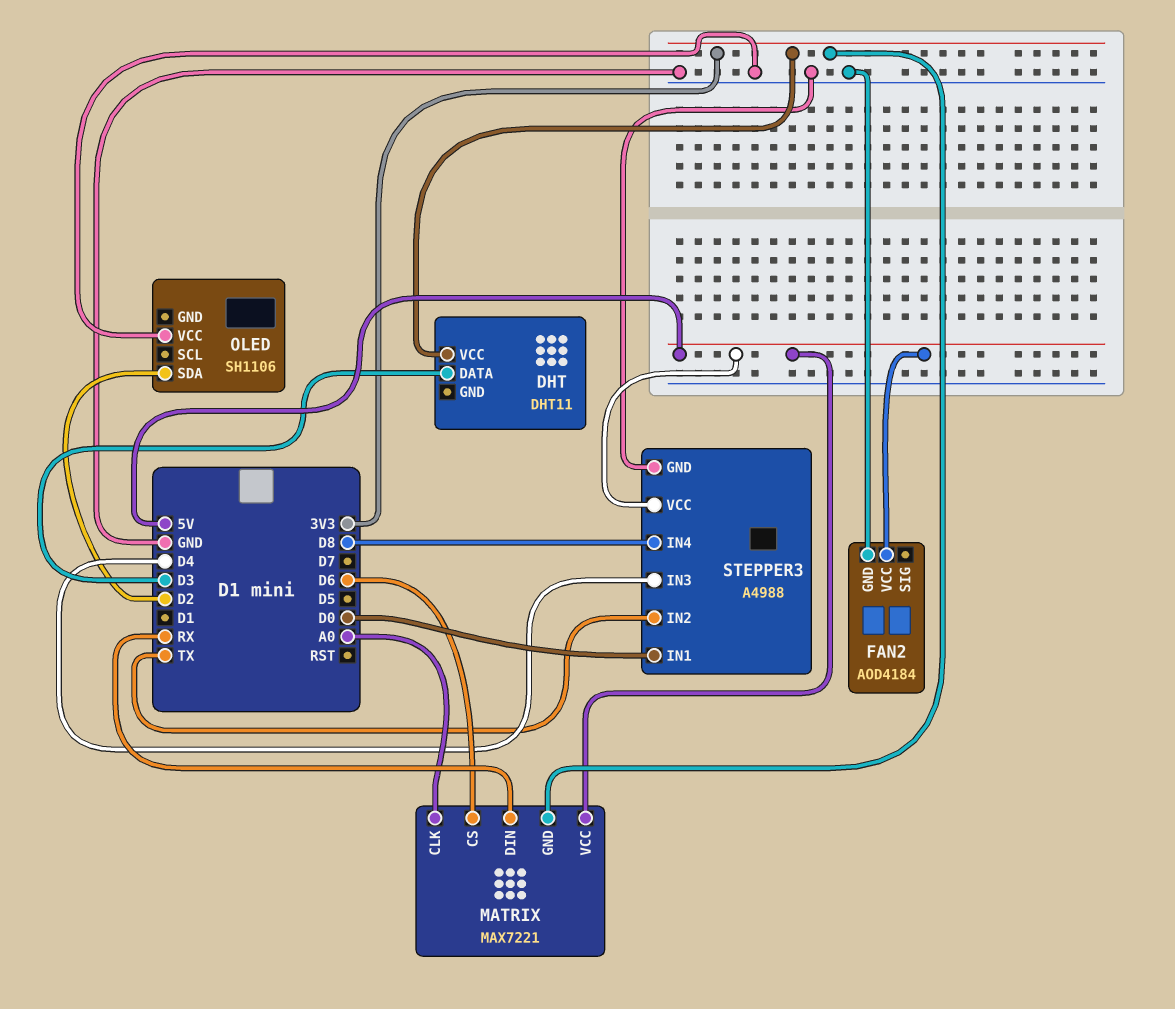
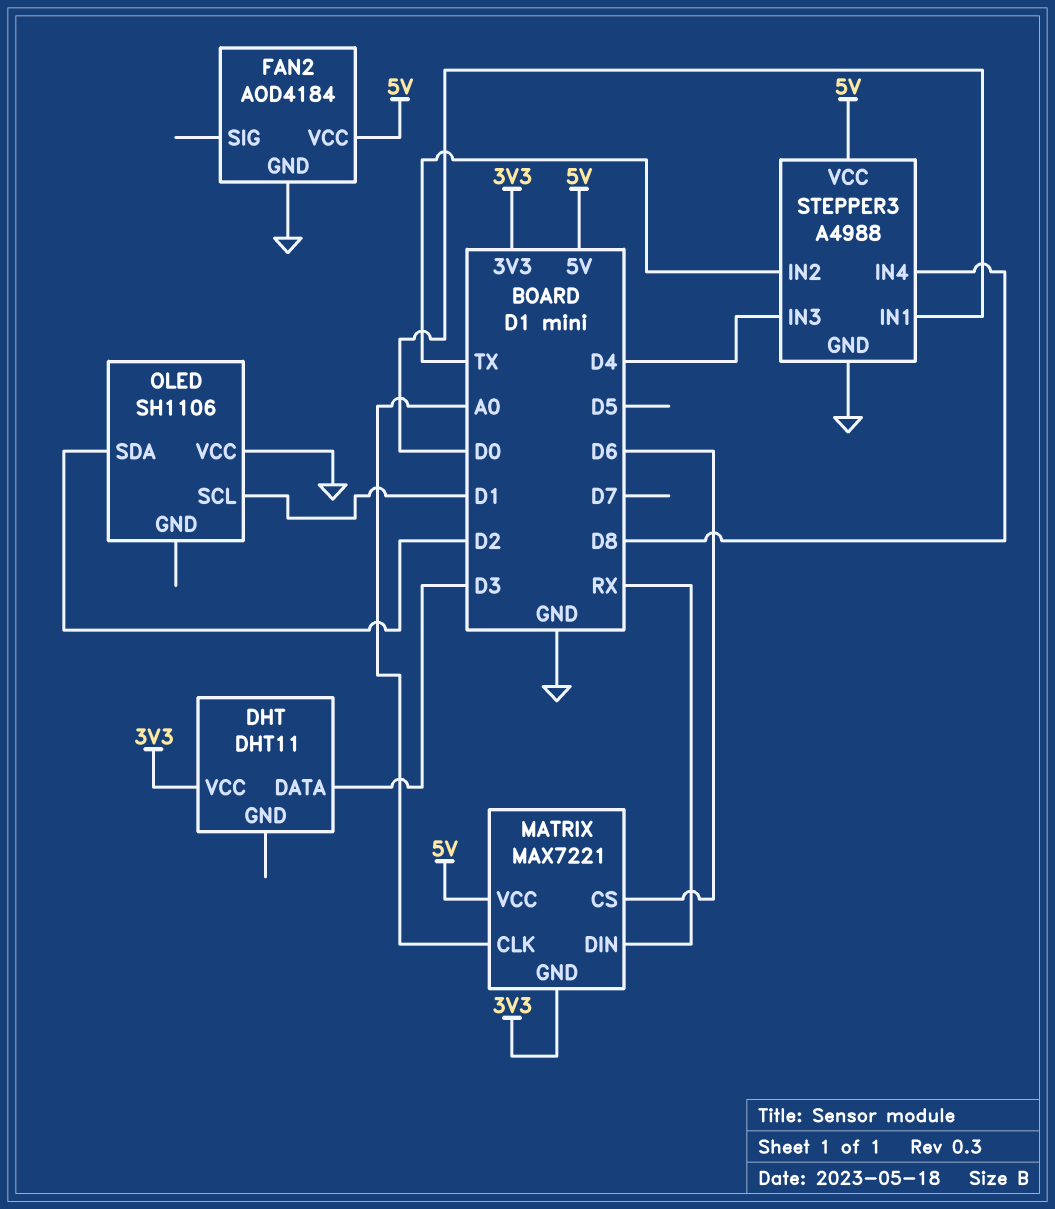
OLED pin SCL: none -> D1

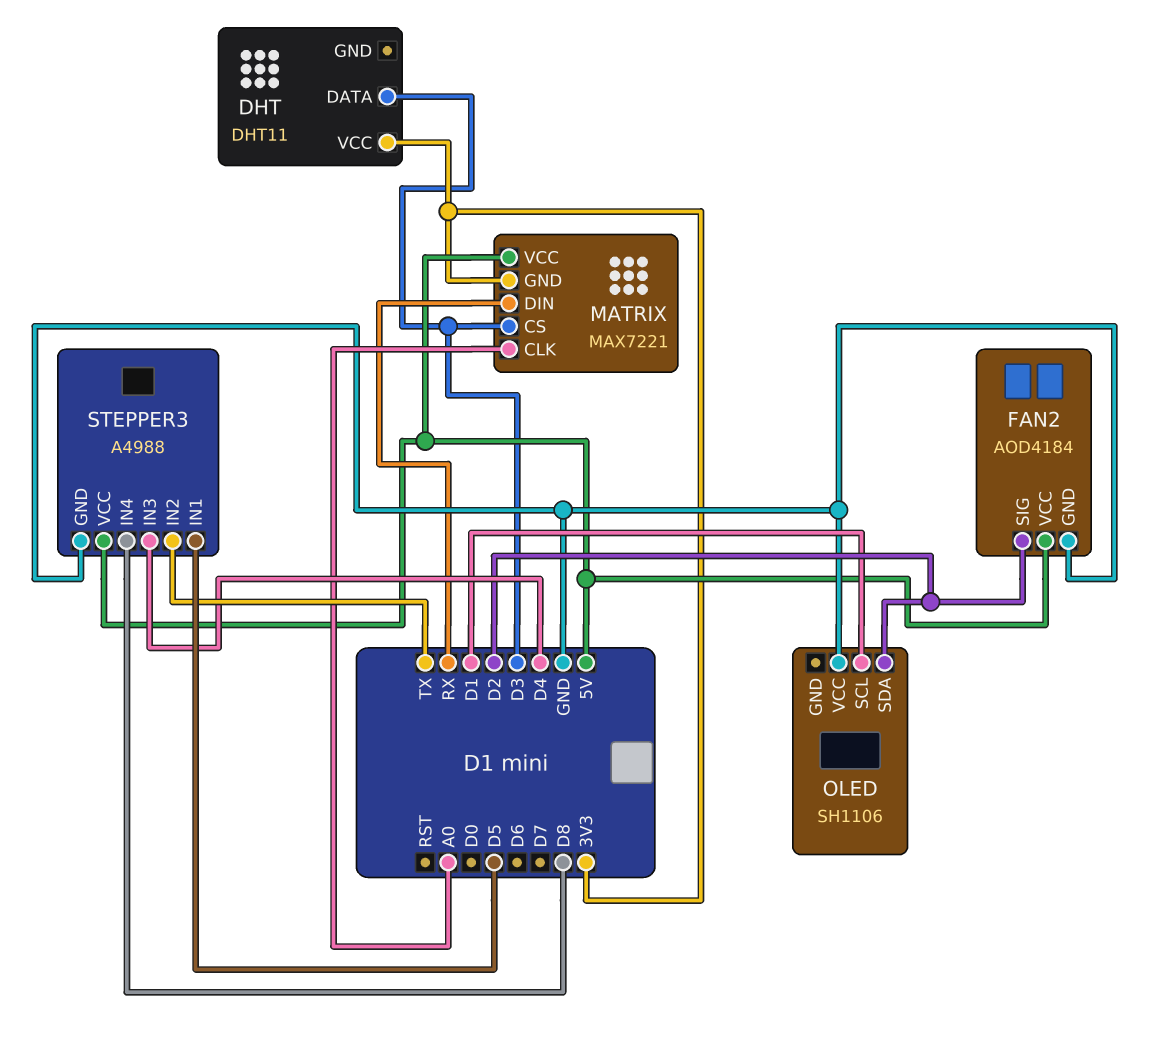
FAN2 pin SIG: none -> D2
MATRIX pin CS: D6 -> D3
STEPPER3 pin IN1: D0 -> D5

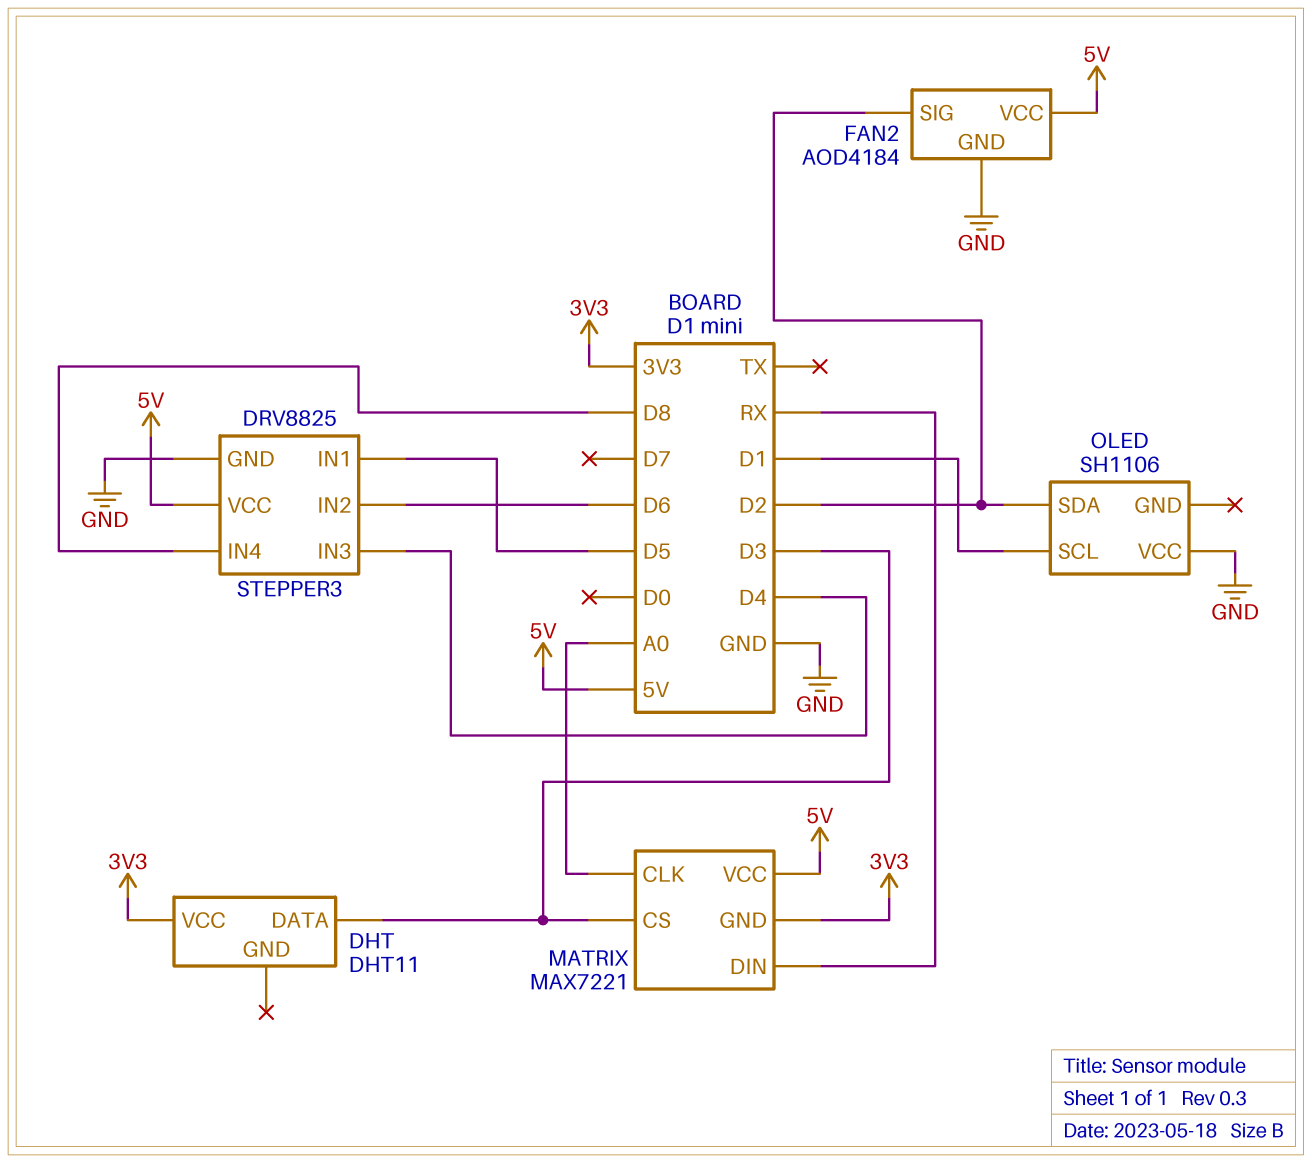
STEPPER3: A4988 -> DRV8825
STEPPER3 pin IN2: TX -> D6

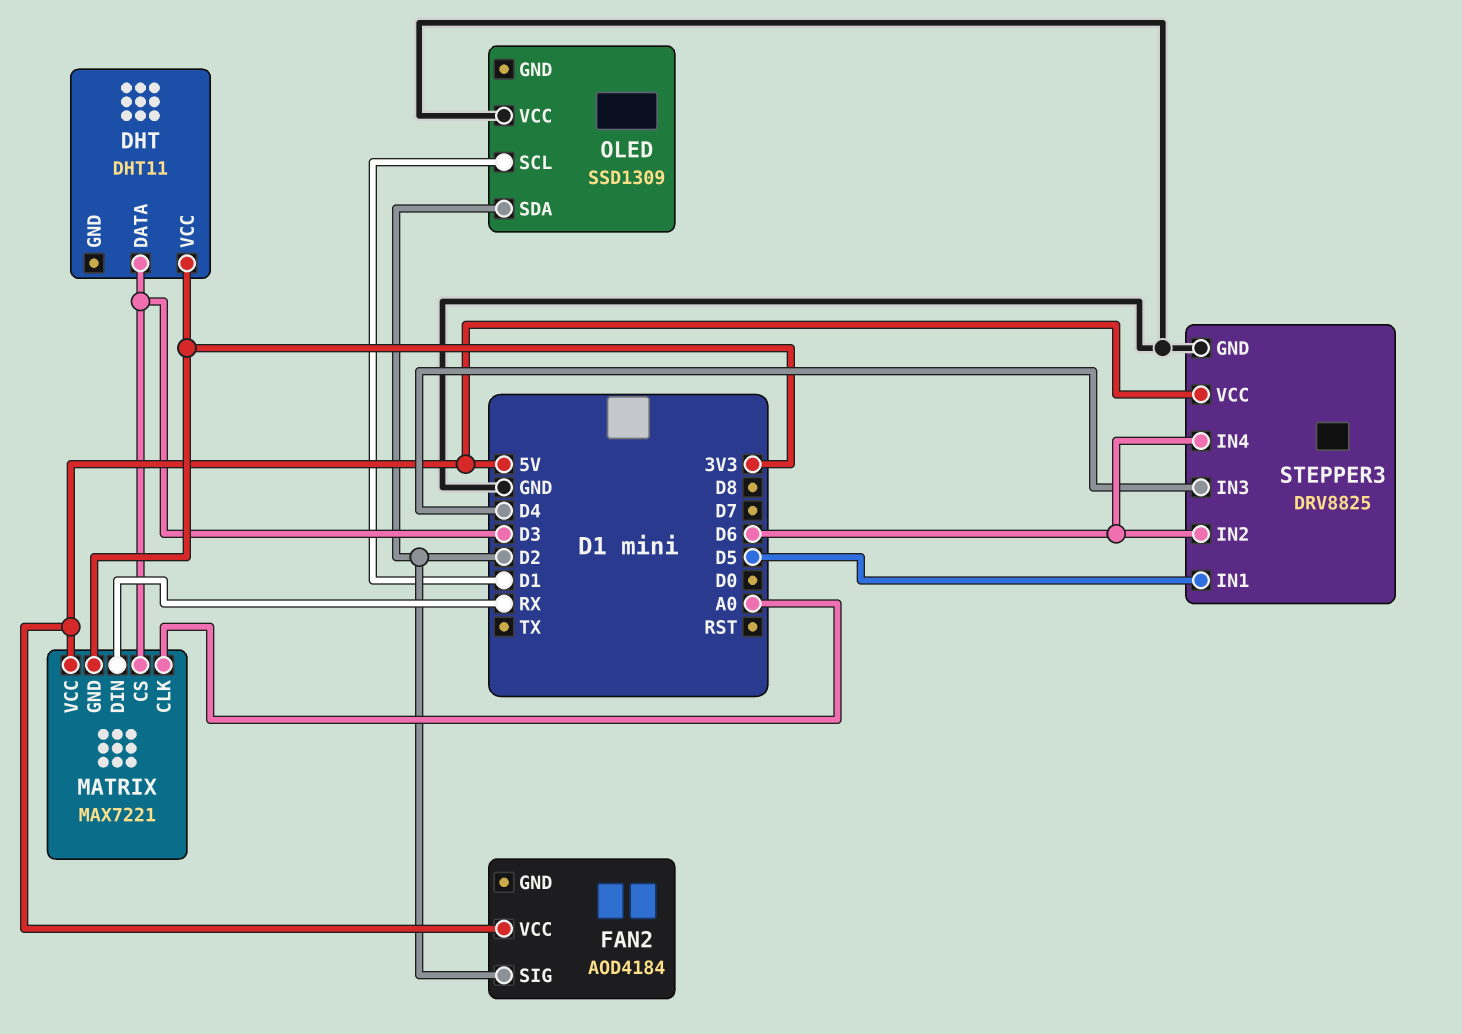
FAN2 pin GND: GND -> none
OLED: SH1106 -> SSD1309
STEPPER3 pin IN4: D8 -> D6

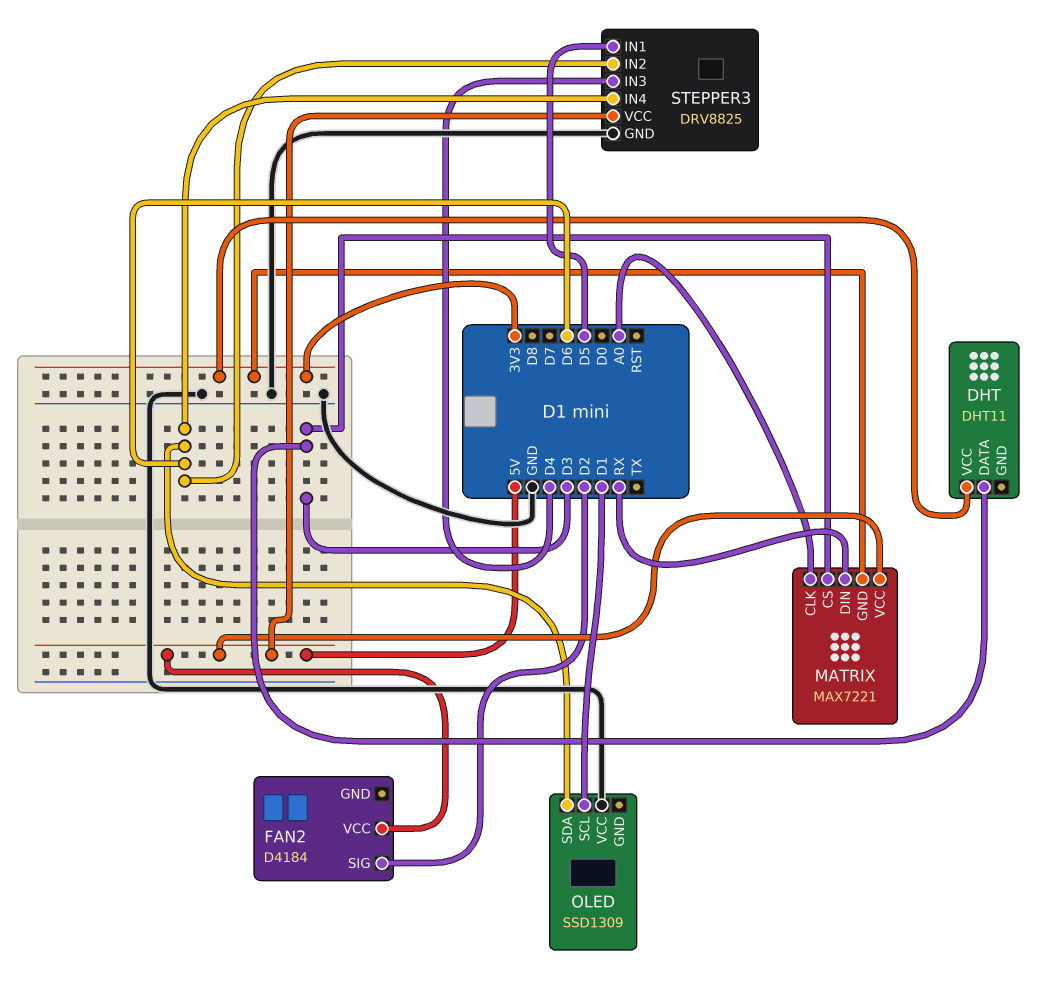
FAN2: AOD4184 -> D4184
OLED pin SDA: D2 -> D6

